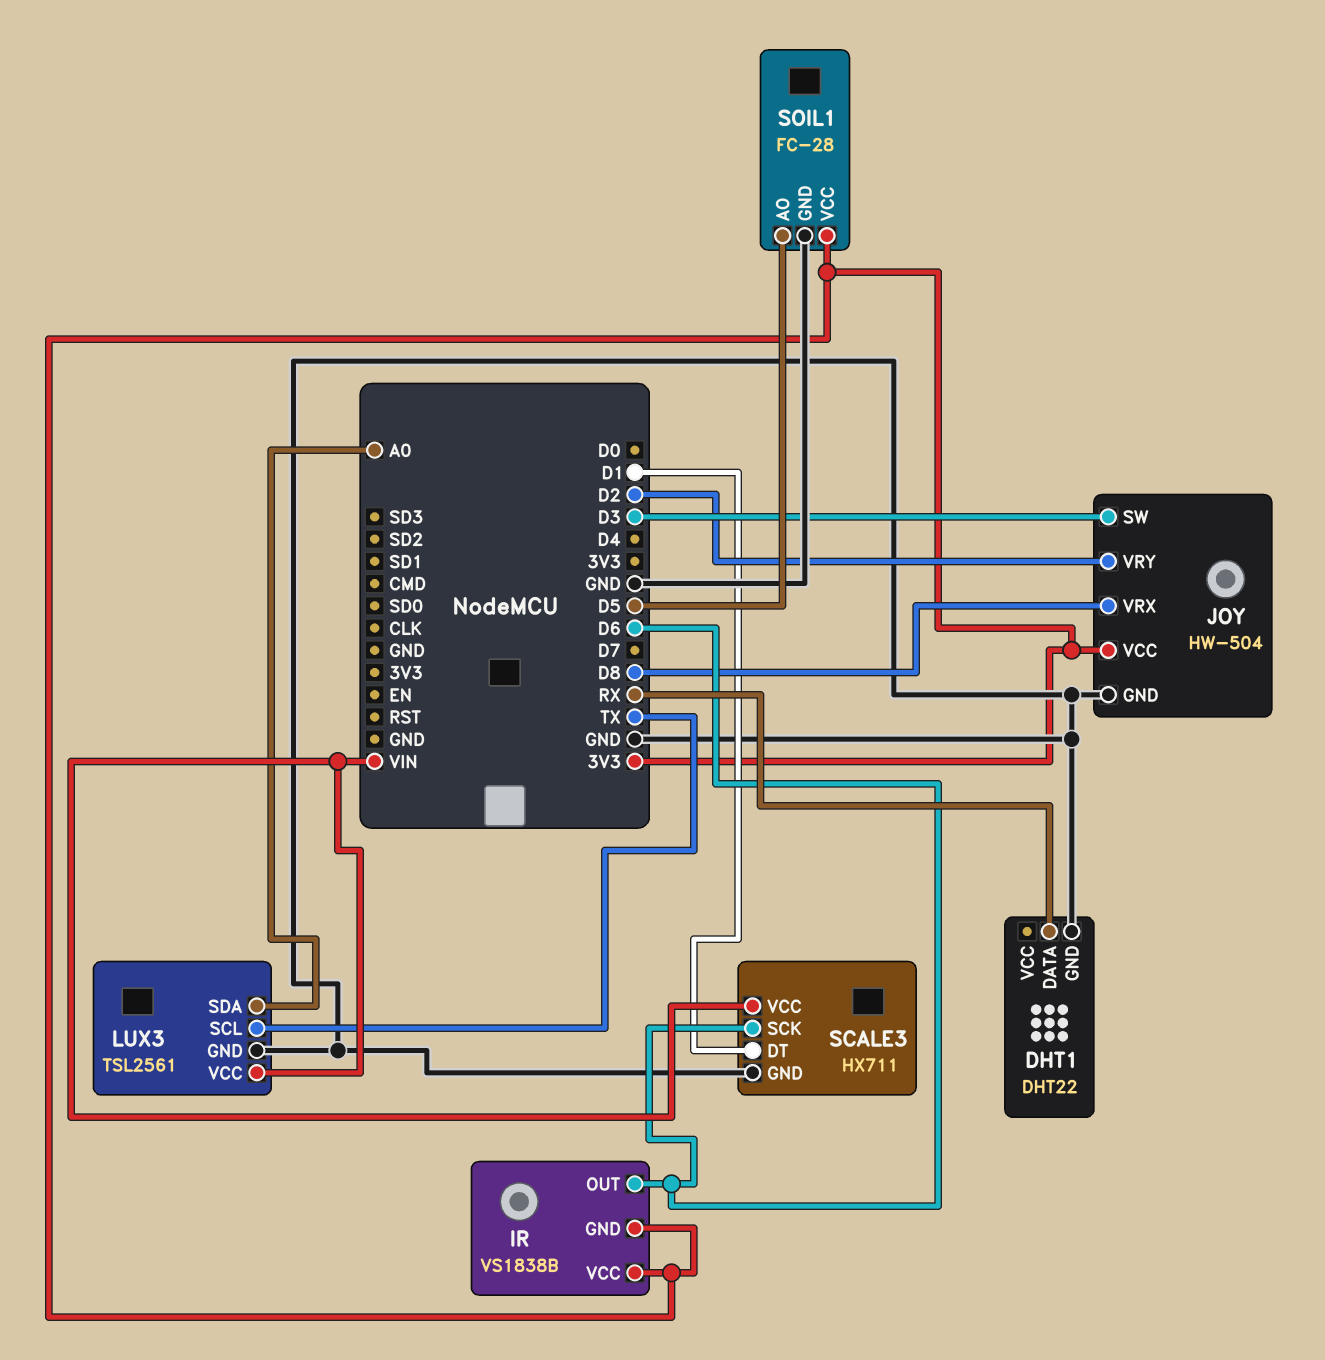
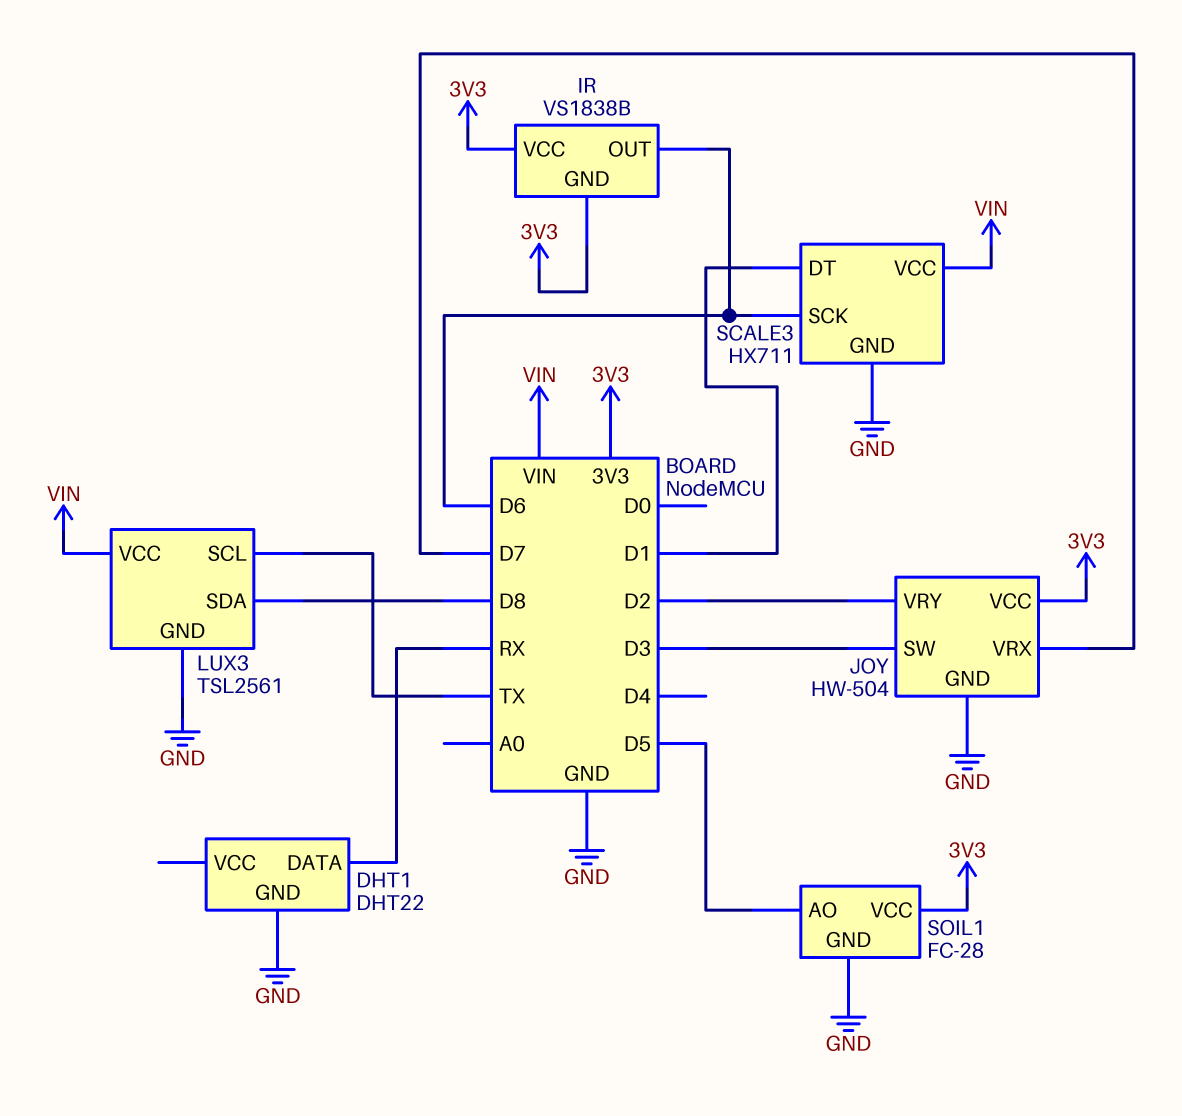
JOY pin VRX: D8 -> D7
LUX3 pin SDA: A0 -> D8

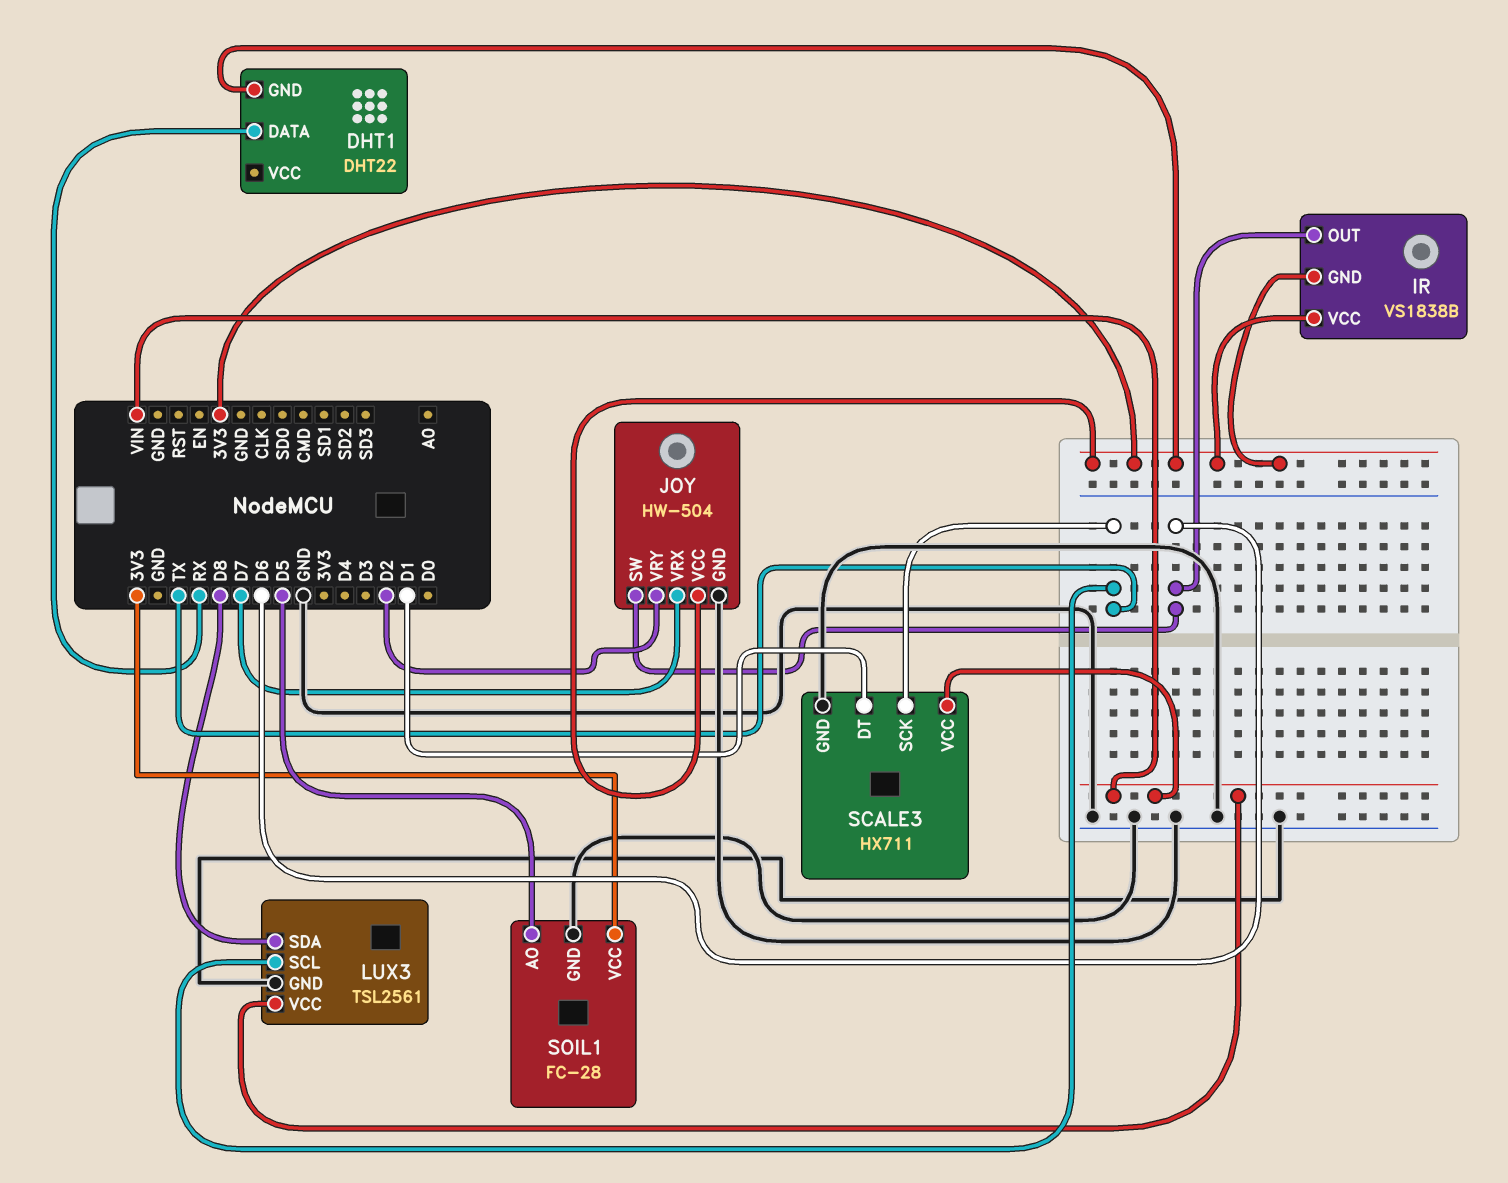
DHT1 pin GND: GND -> 3V3
JOY pin SW: D3 -> D6
SCALE3 pin SCK: D6 -> TX

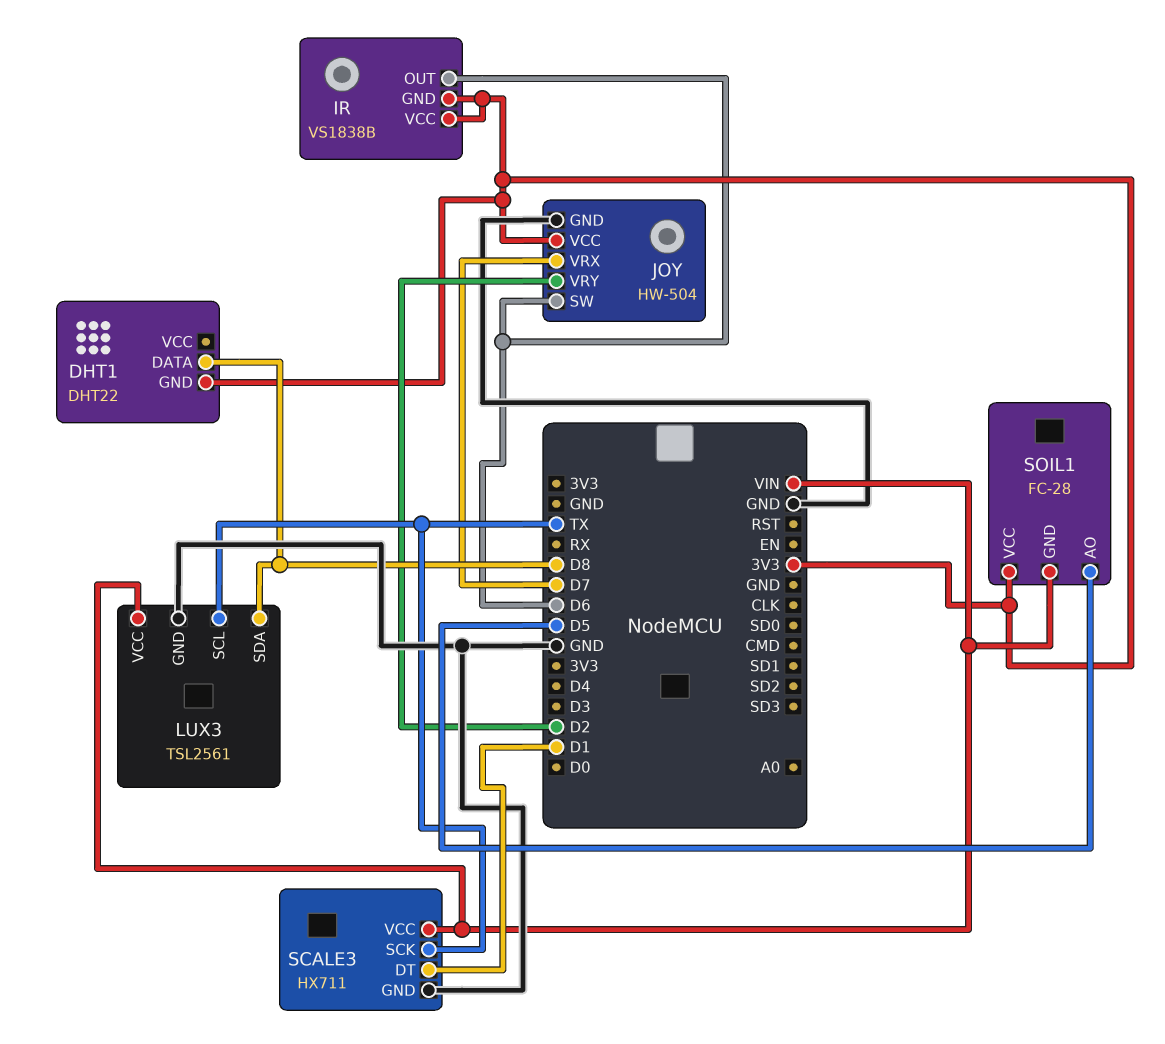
DHT1 pin DATA: RX -> D8
SOIL1 pin GND: GND -> VIN

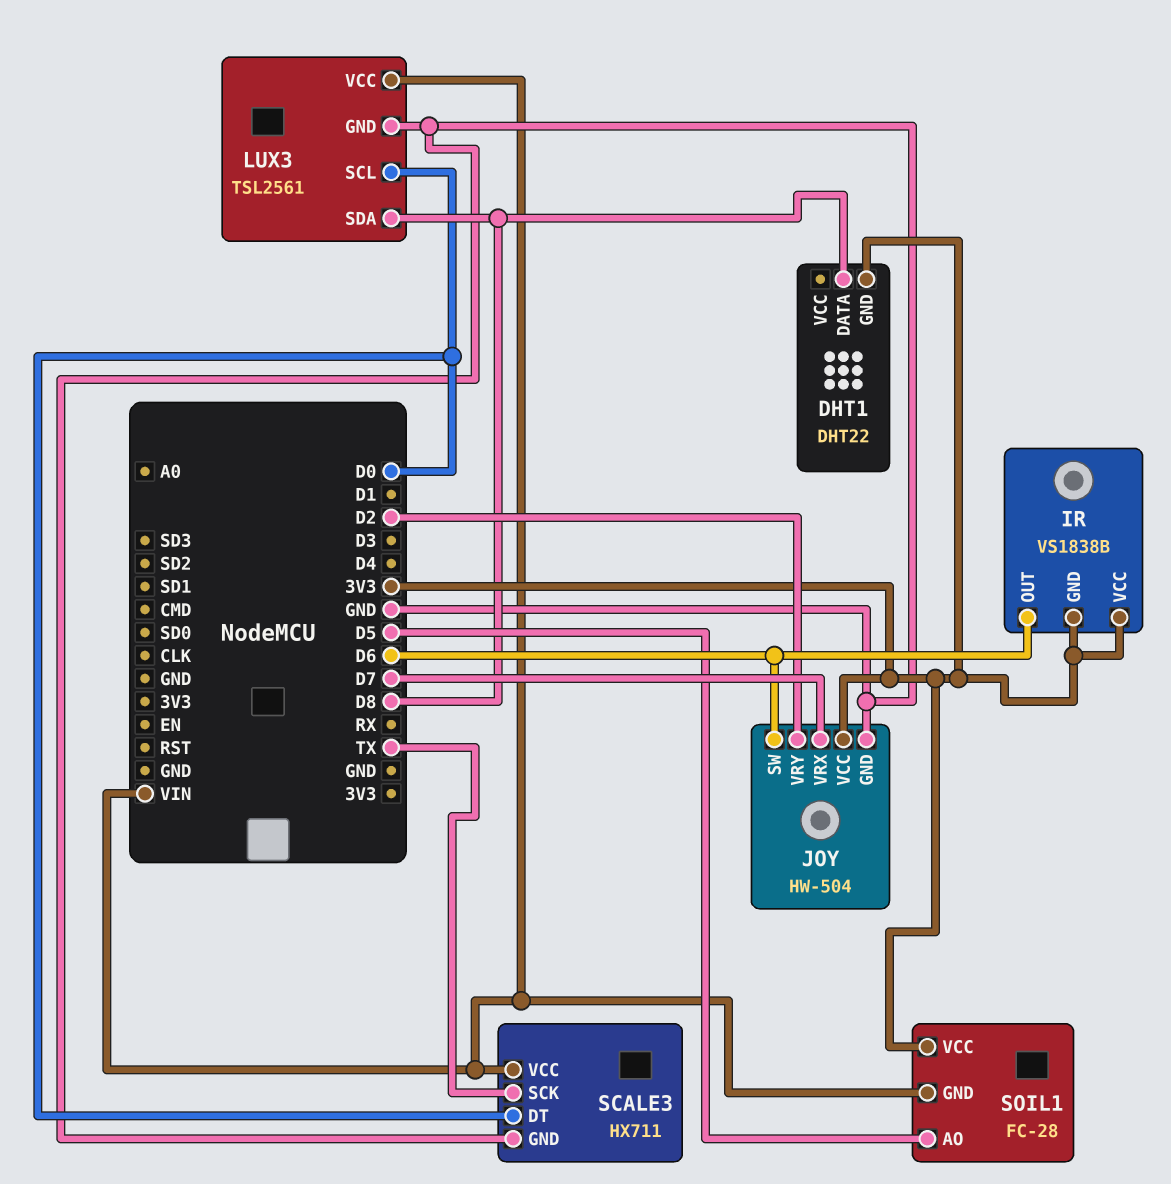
LUX3 pin SCL: TX -> D0
SCALE3 pin DT: D1 -> D0

